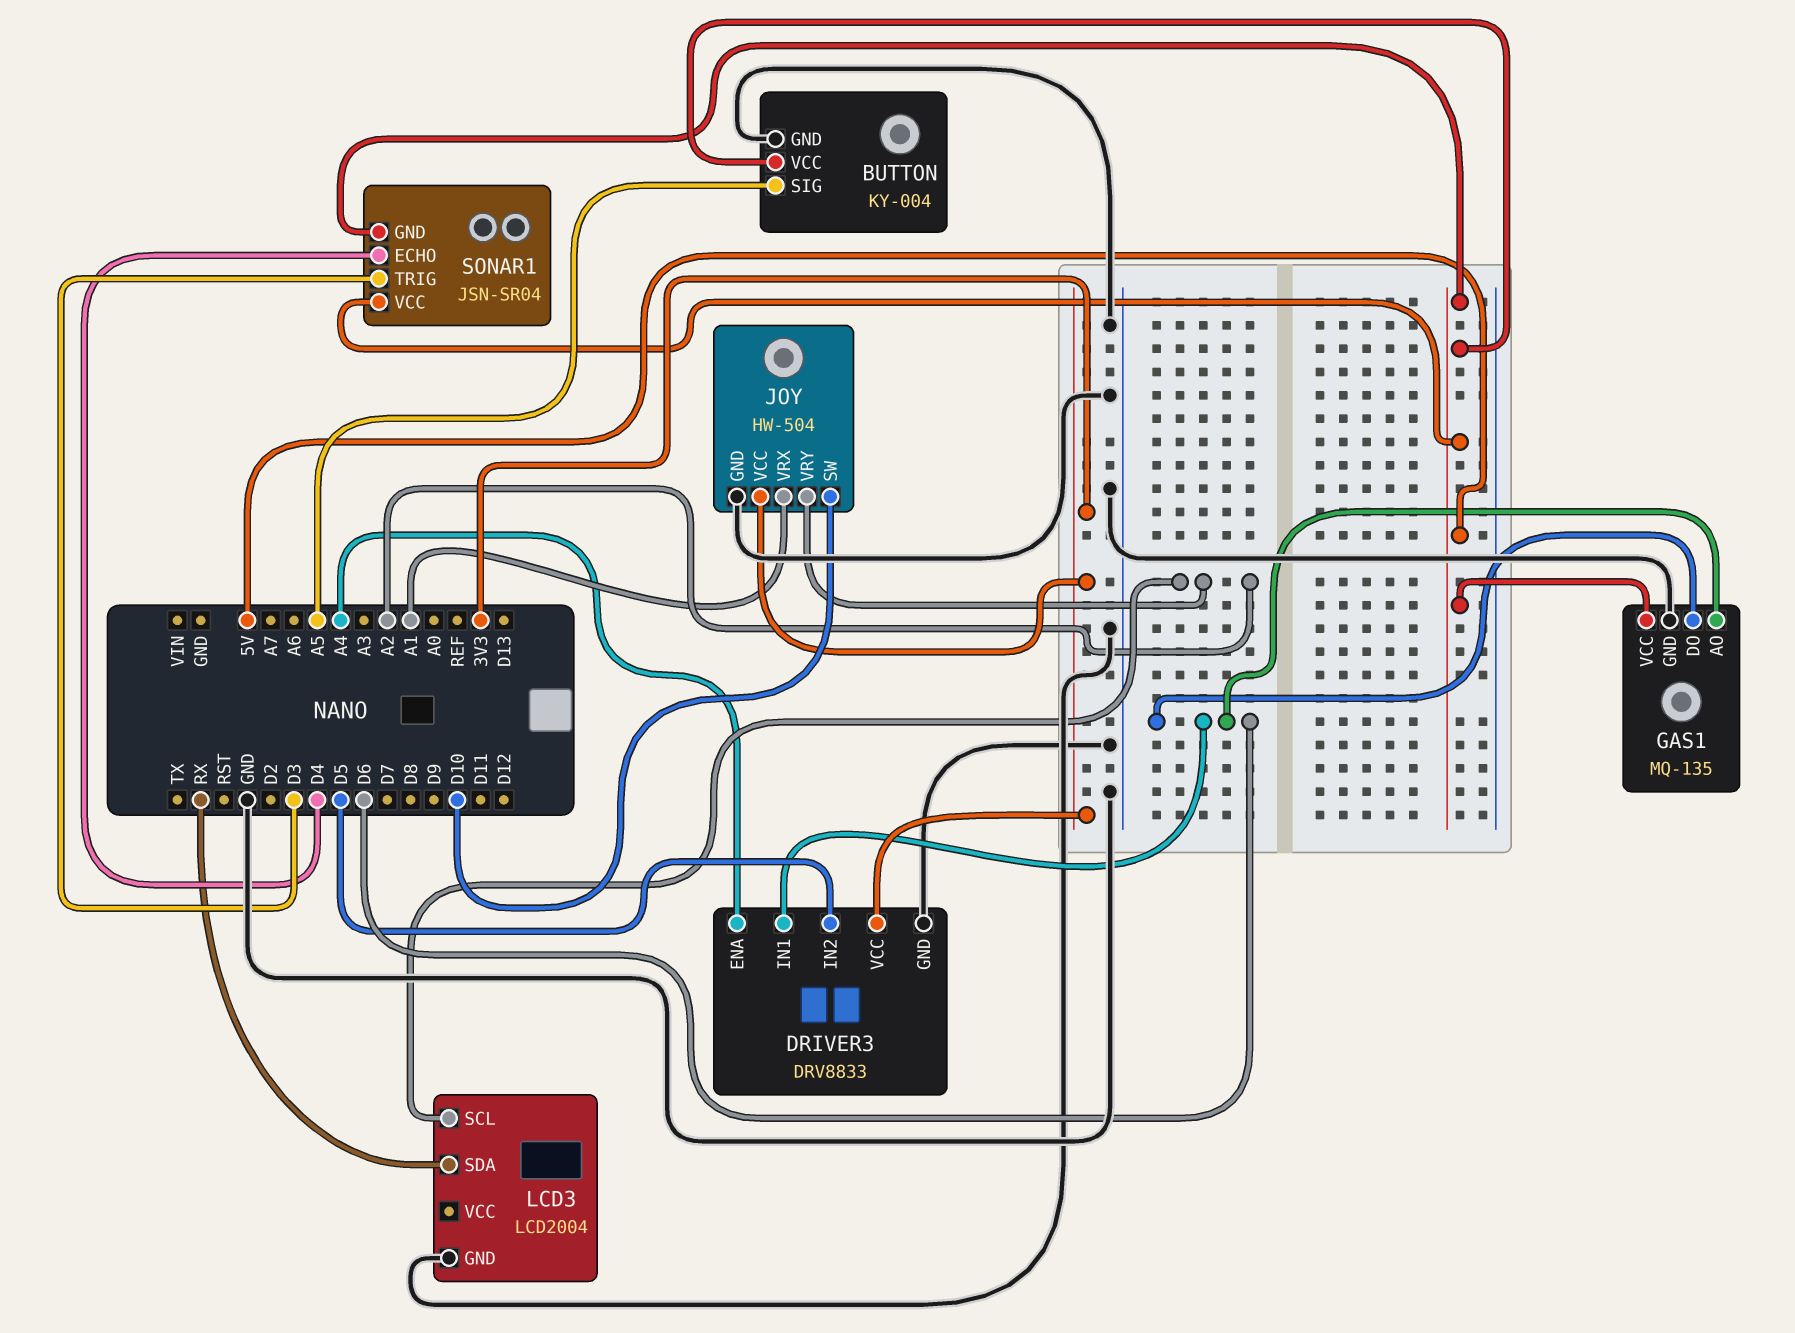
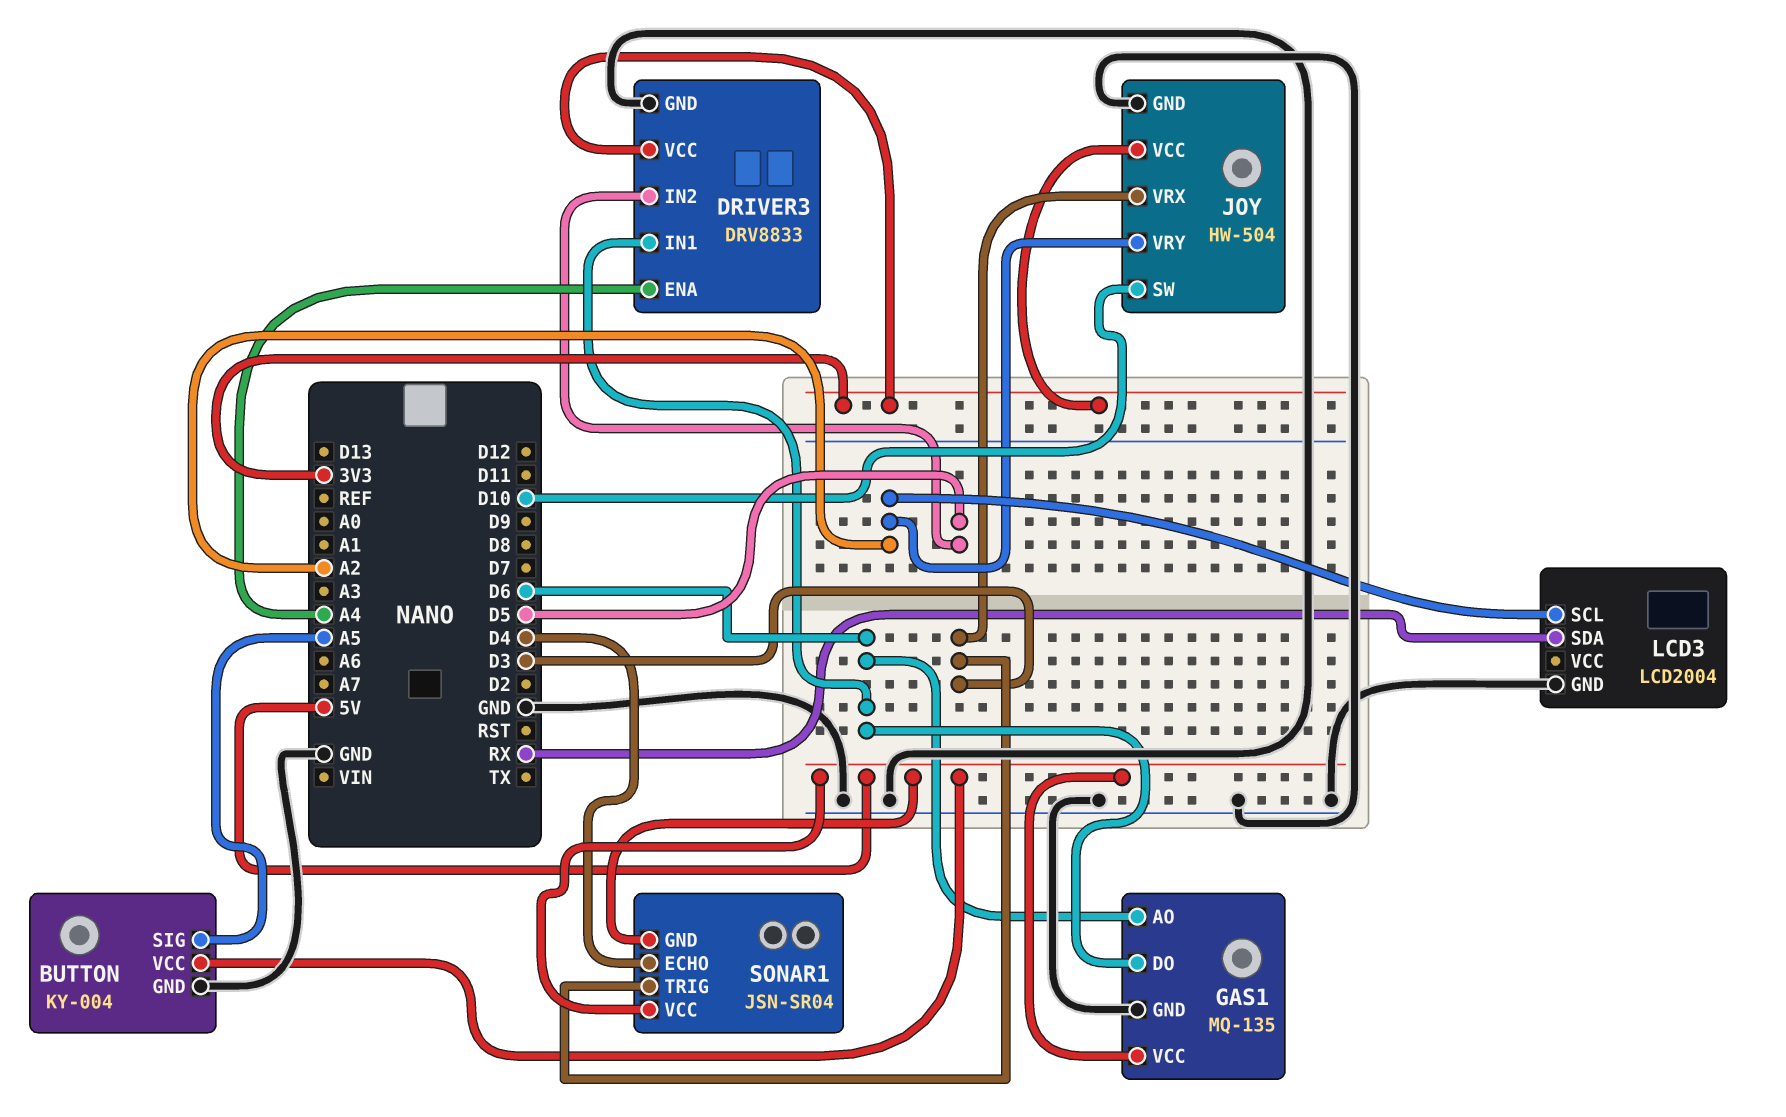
JOY pin VRX: A1 -> D3

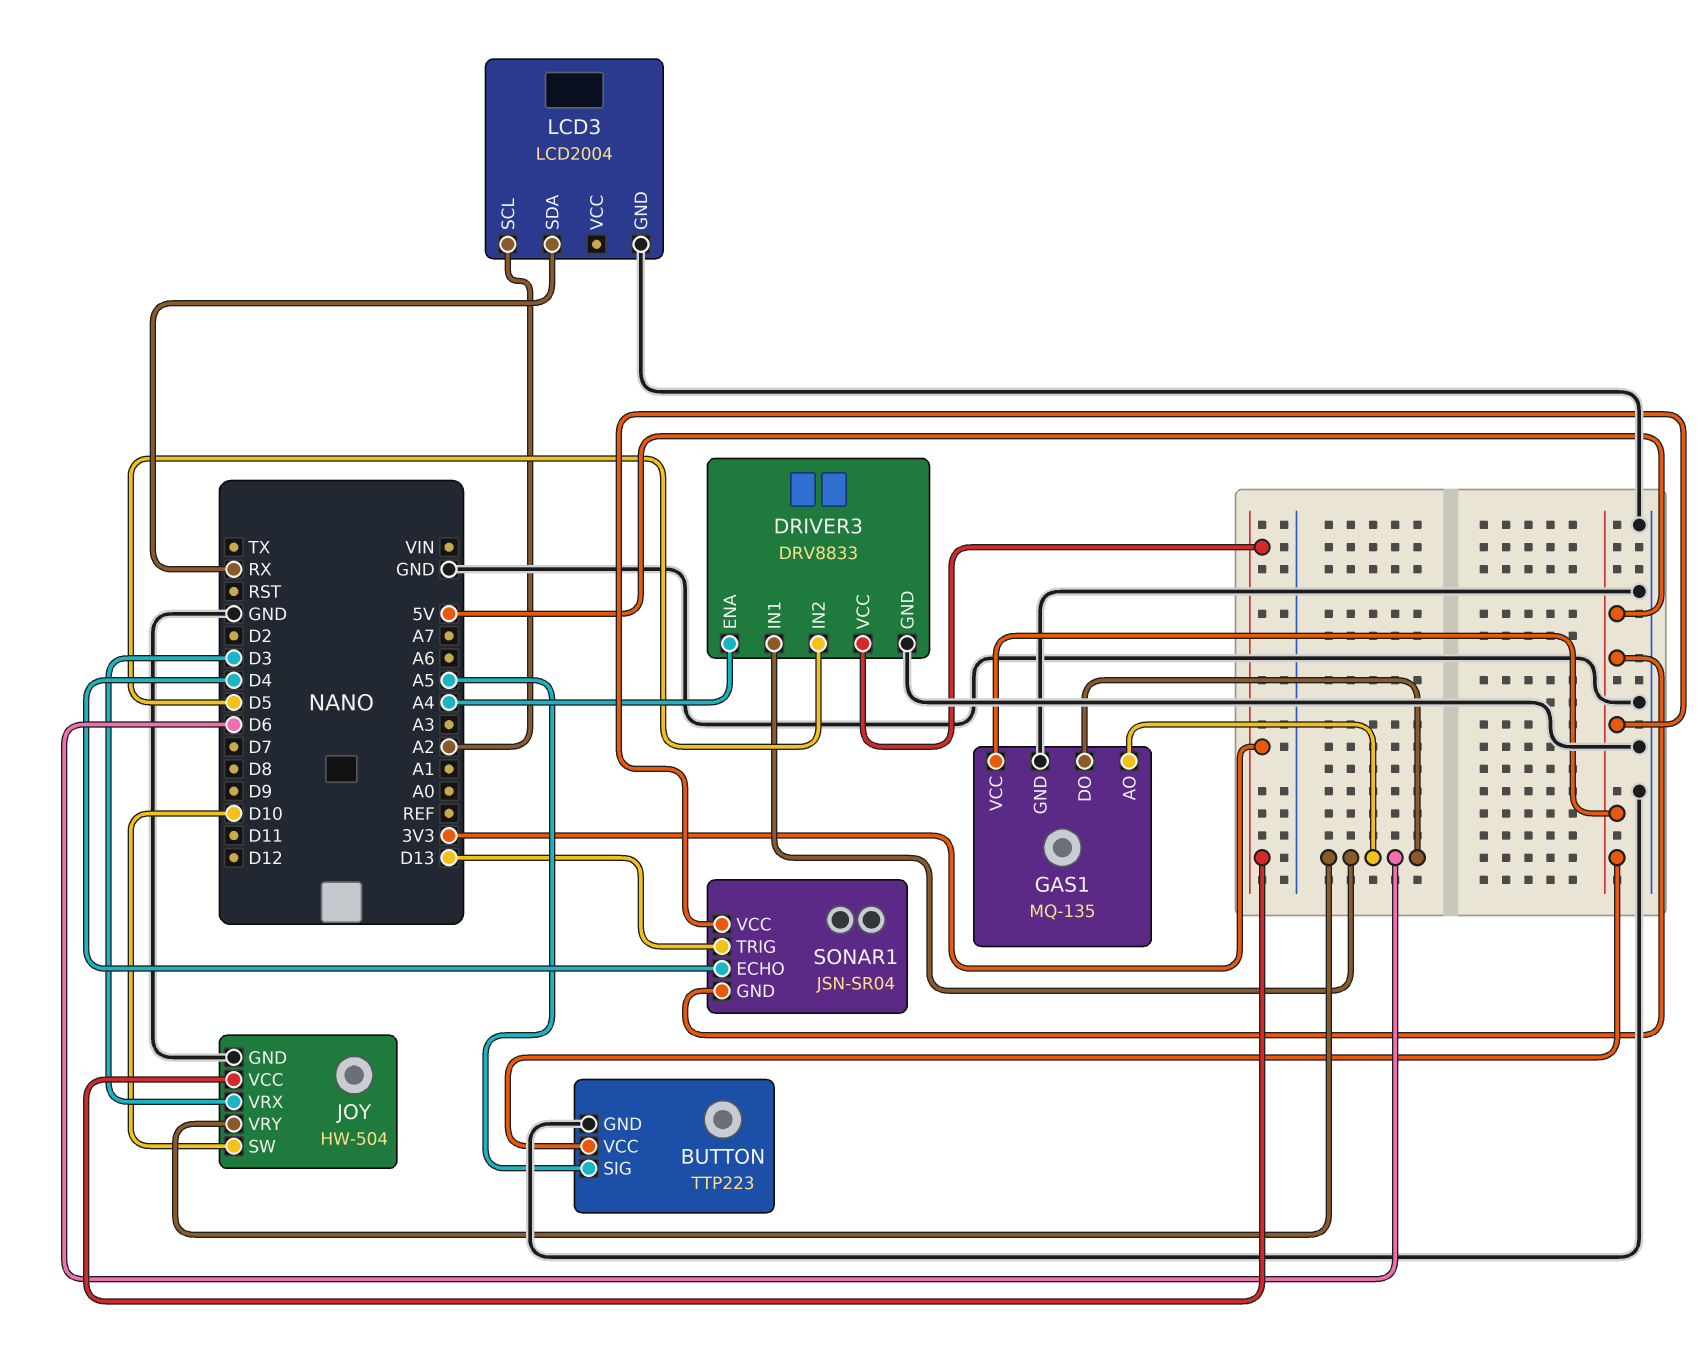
BUTTON: KY-004 -> TTP223
JOY pin VRY: A2 -> D6
SONAR1 pin TRIG: D3 -> D13

